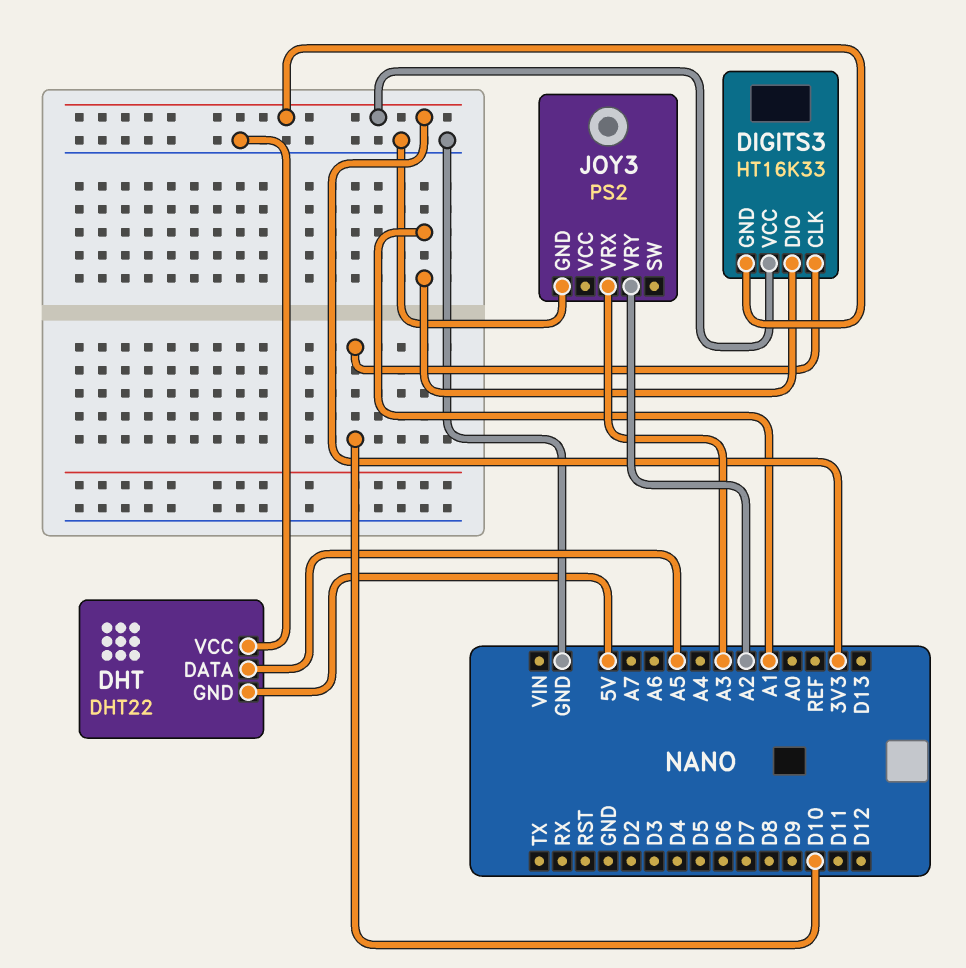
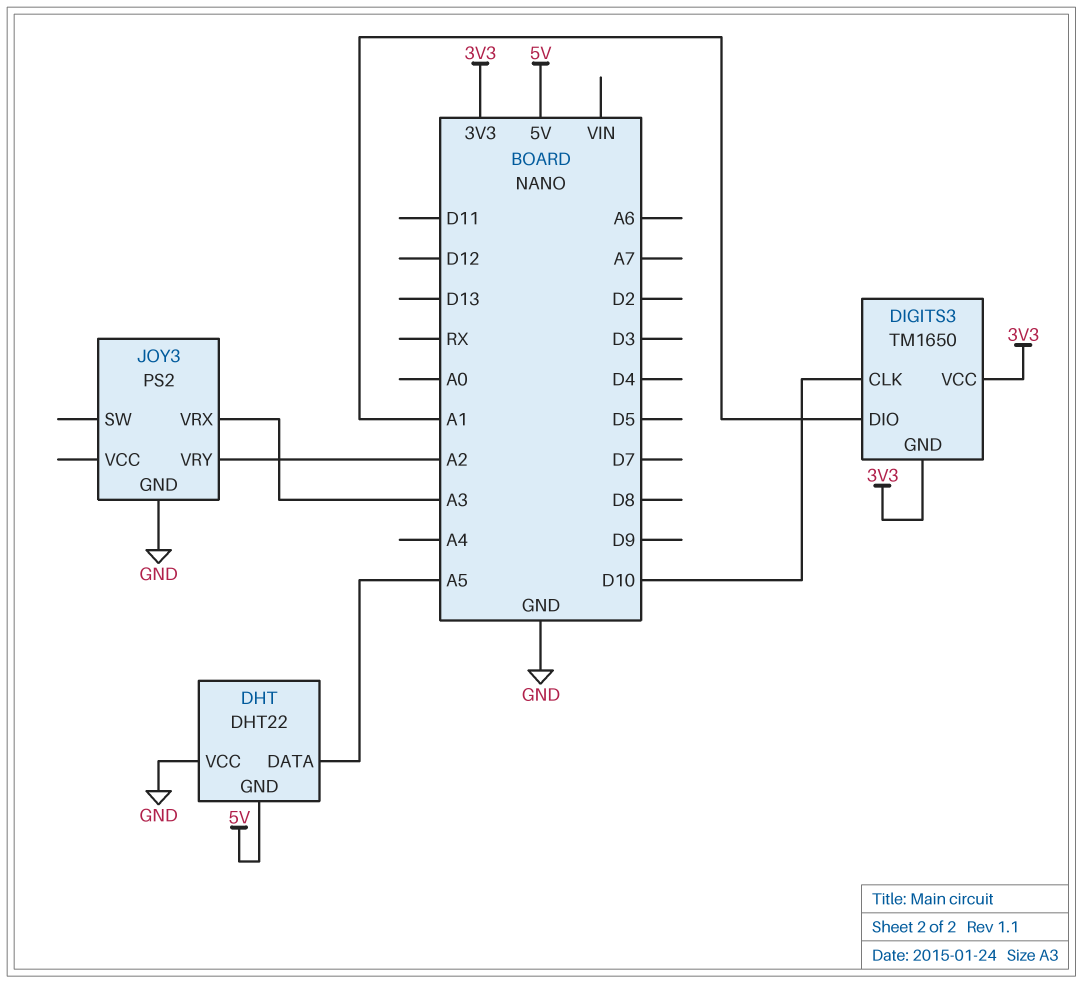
DIGITS3: HT16K33 -> TM1650

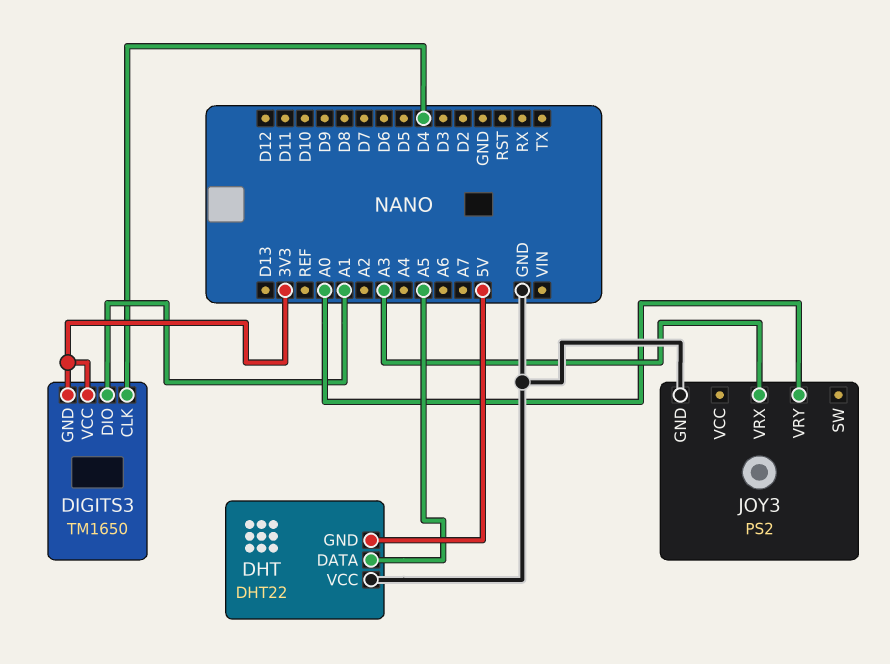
DIGITS3 pin CLK: D10 -> D4
JOY3 pin VRY: A2 -> A0

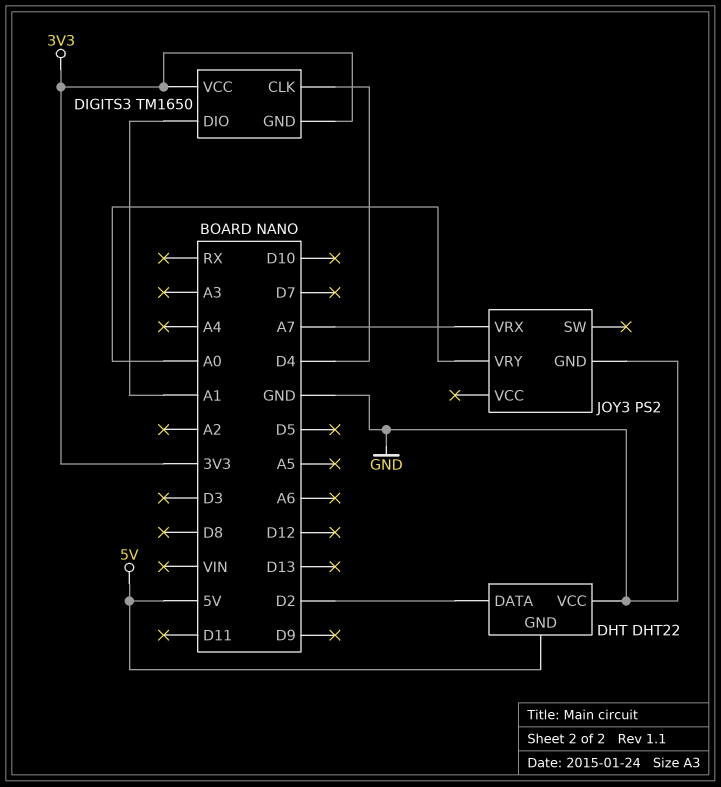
DHT pin DATA: A5 -> D2
JOY3 pin VRX: A3 -> A7

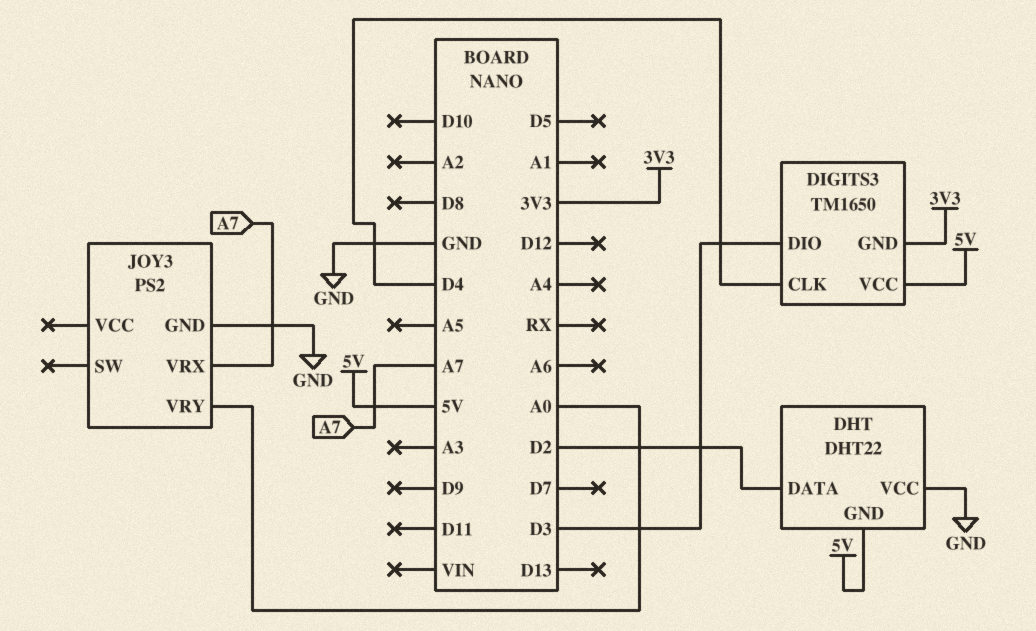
DIGITS3 pin DIO: A1 -> D3
DIGITS3 pin VCC: 3V3 -> 5V

